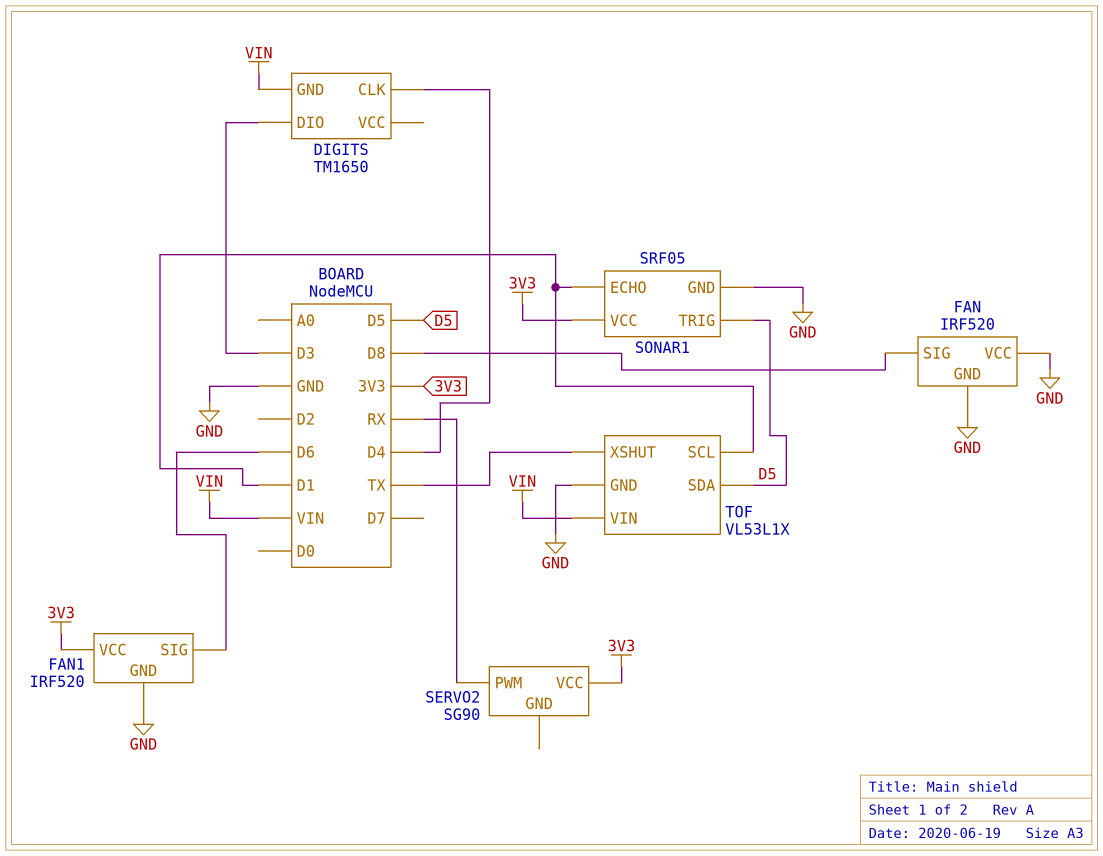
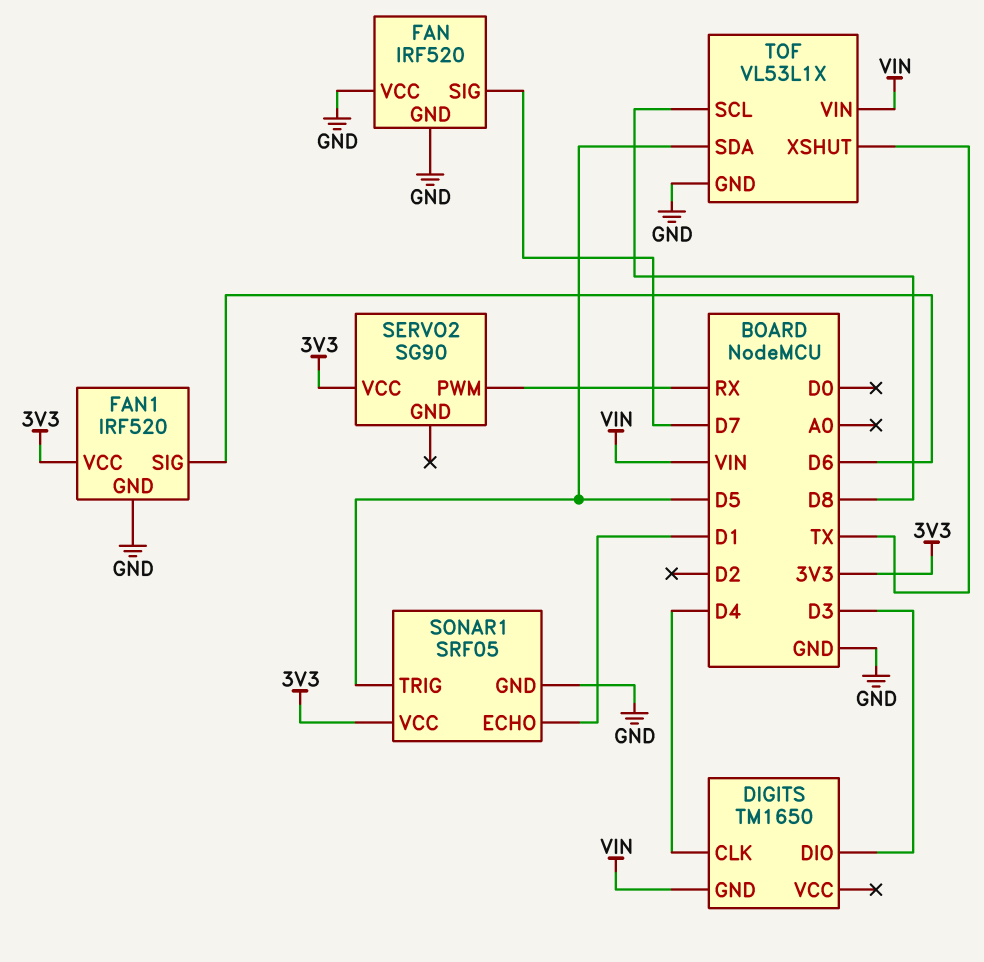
FAN pin SIG: D8 -> D7
TOF pin SCL: D1 -> D8

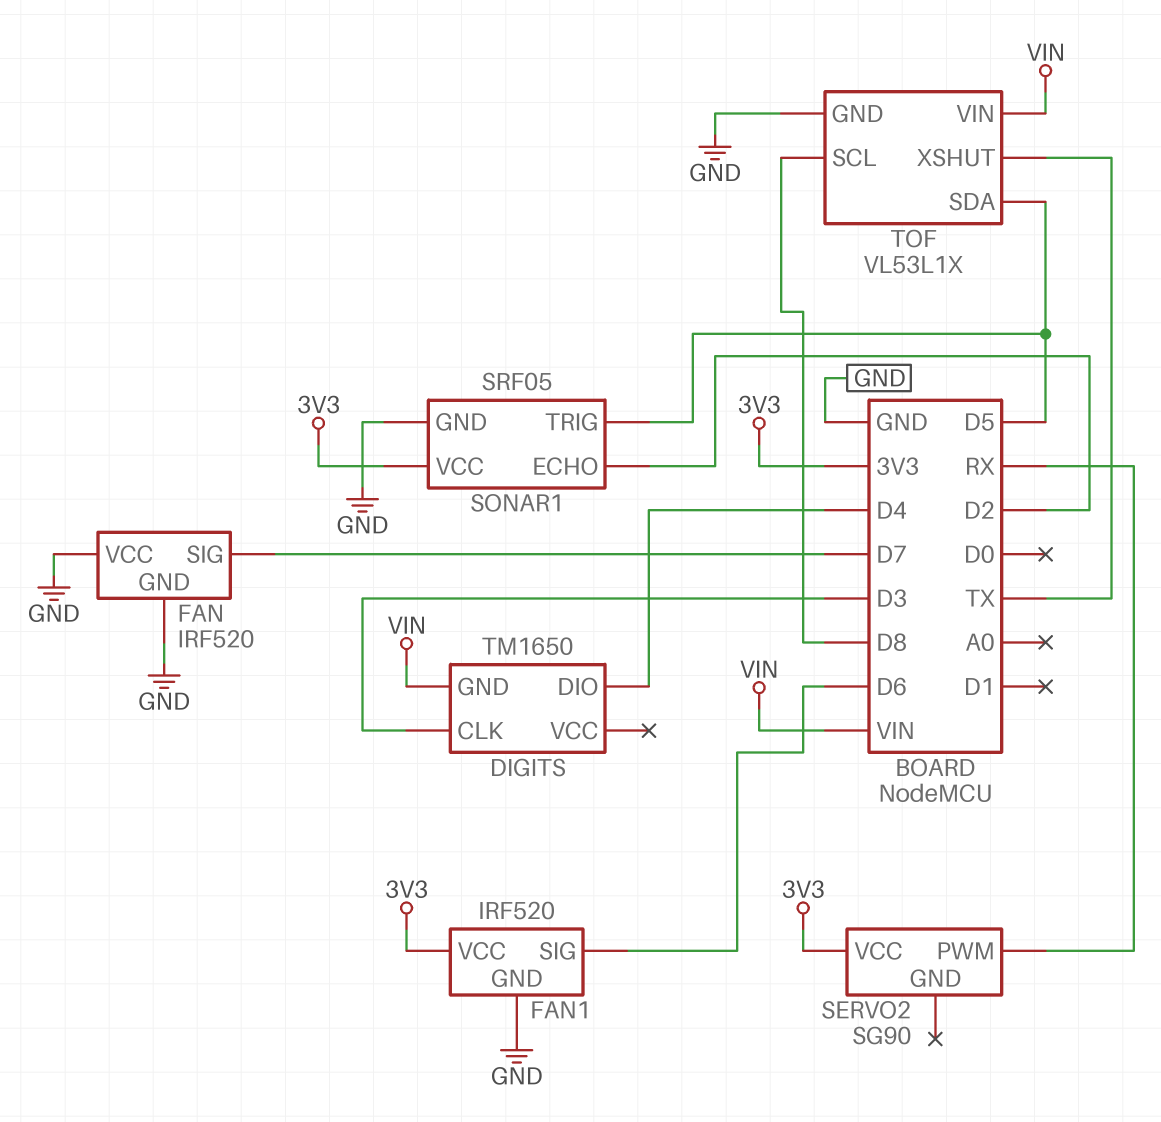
DIGITS pin CLK: D4 -> D3
DIGITS pin DIO: D3 -> D4
SONAR1 pin ECHO: D1 -> D2

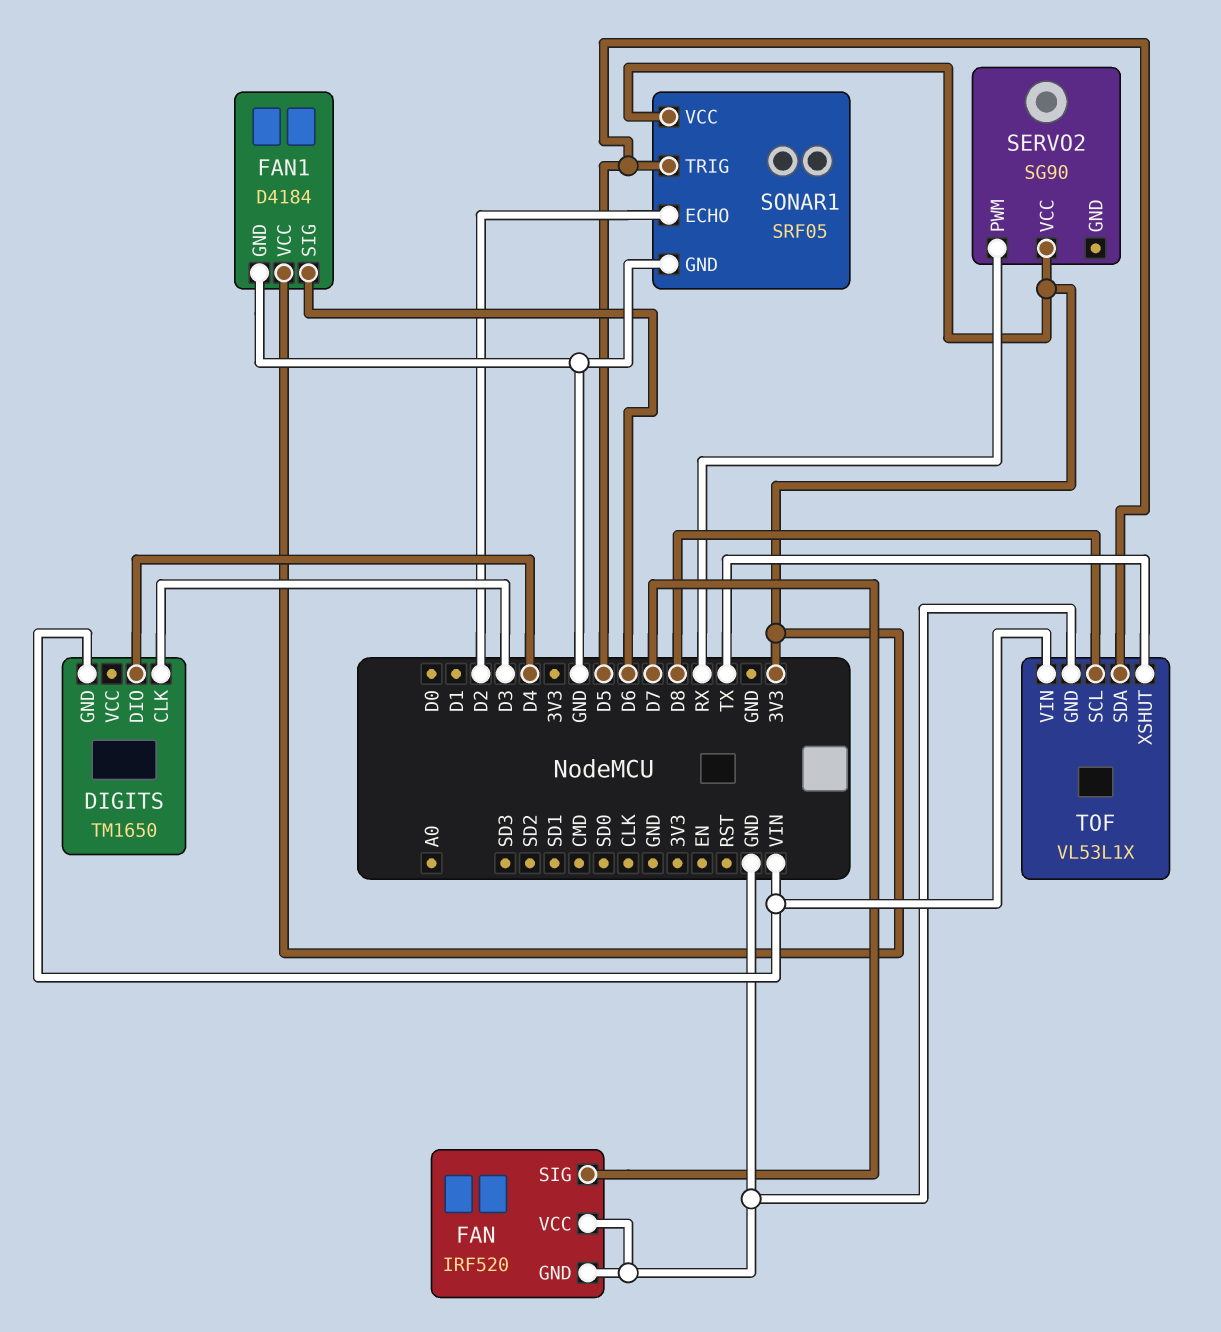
FAN1: IRF520 -> D4184

